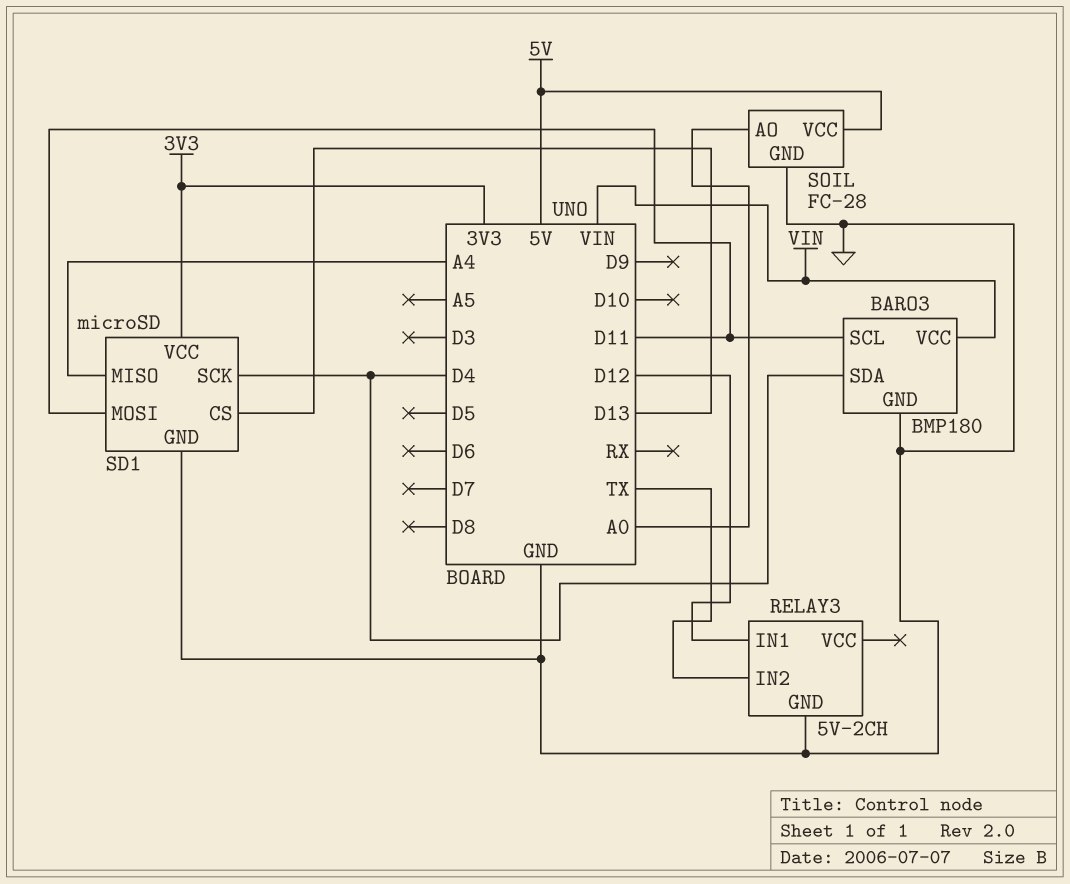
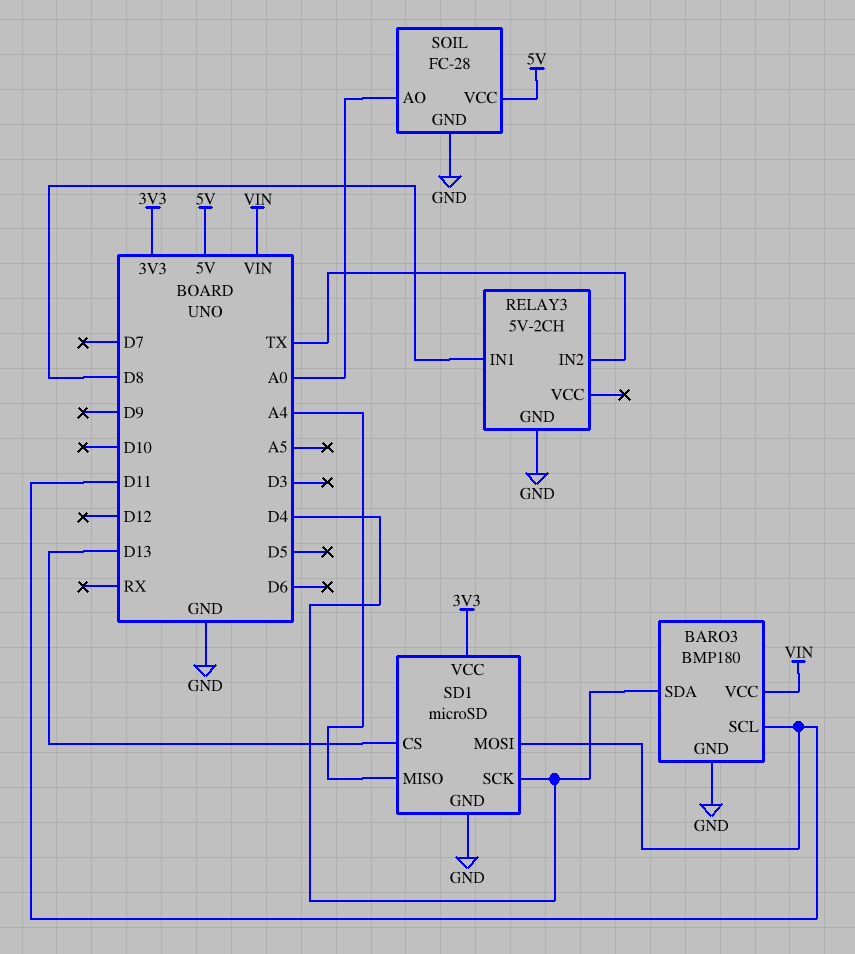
RELAY3 pin IN1: D12 -> D8

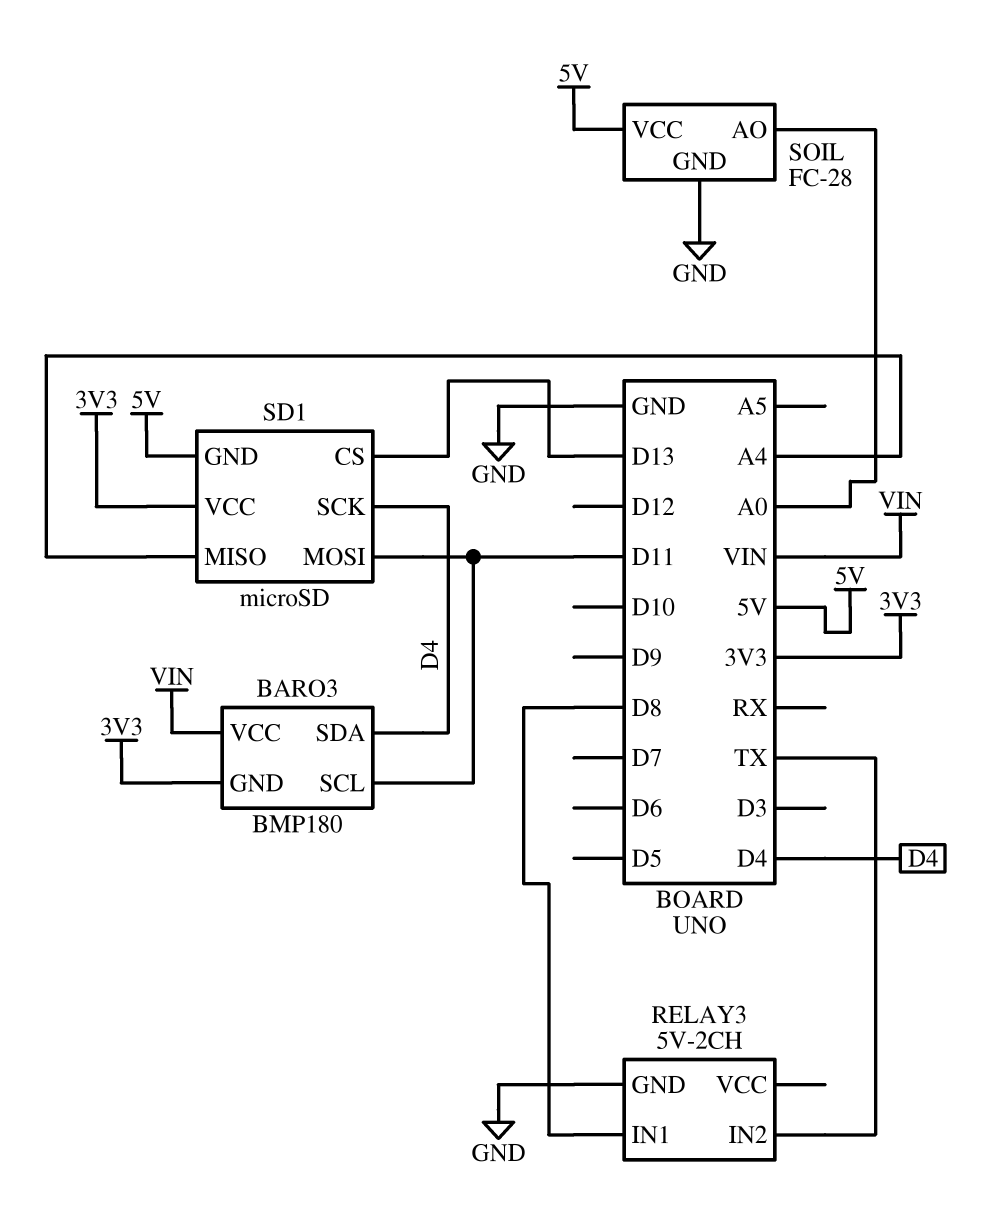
BARO3 pin GND: GND -> 3V3
SD1 pin GND: GND -> 5V

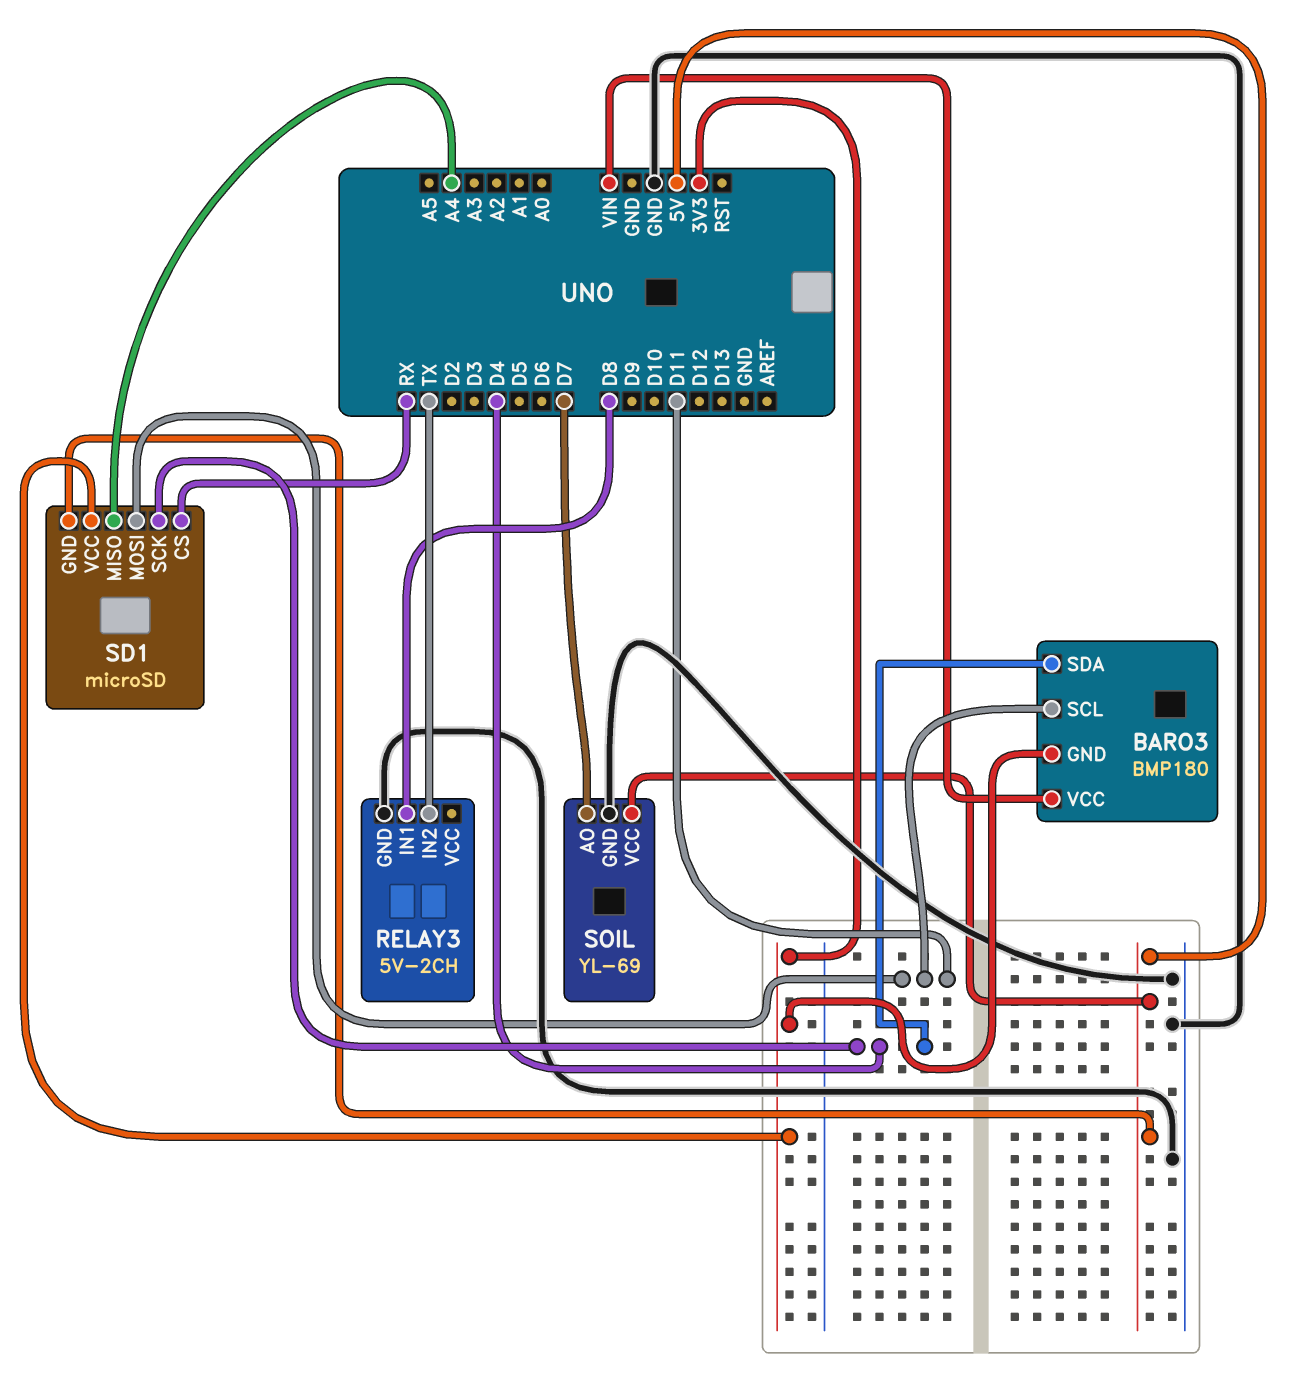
SD1 pin CS: D13 -> RX
SOIL: FC-28 -> YL-69
SOIL pin AO: A0 -> D7

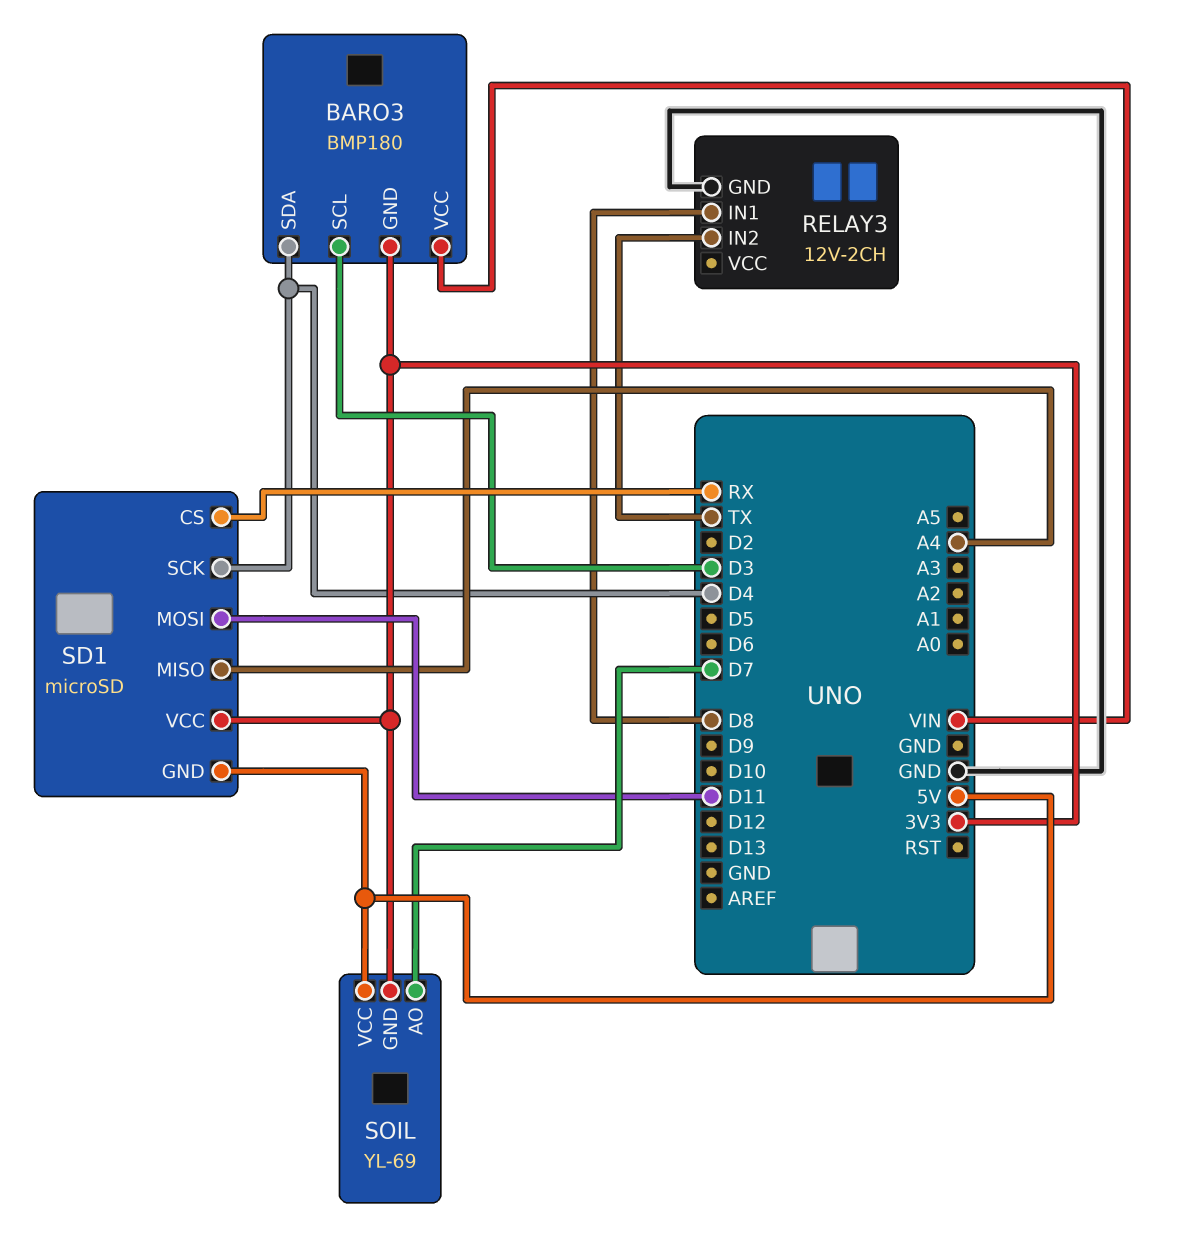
BARO3 pin SCL: D11 -> D3
RELAY3: 5V-2CH -> 12V-2CH
SOIL pin GND: GND -> 3V3

